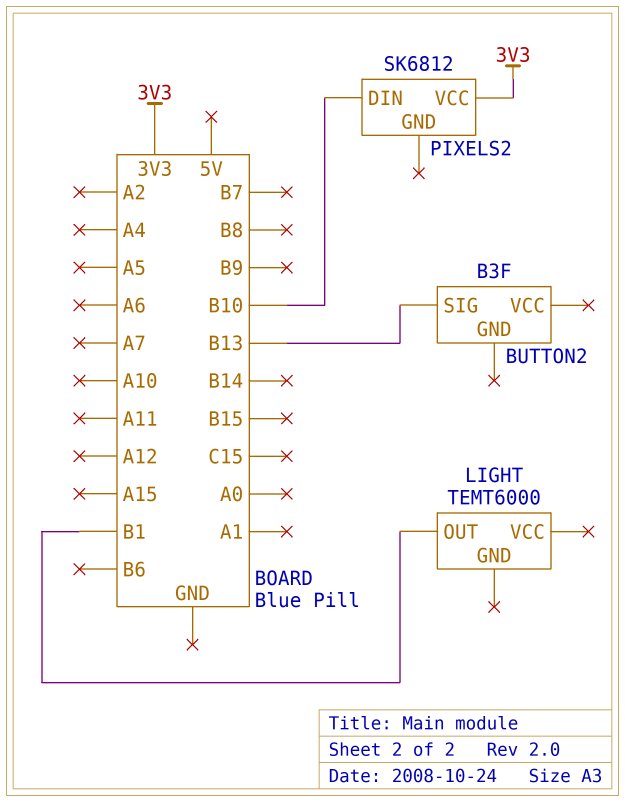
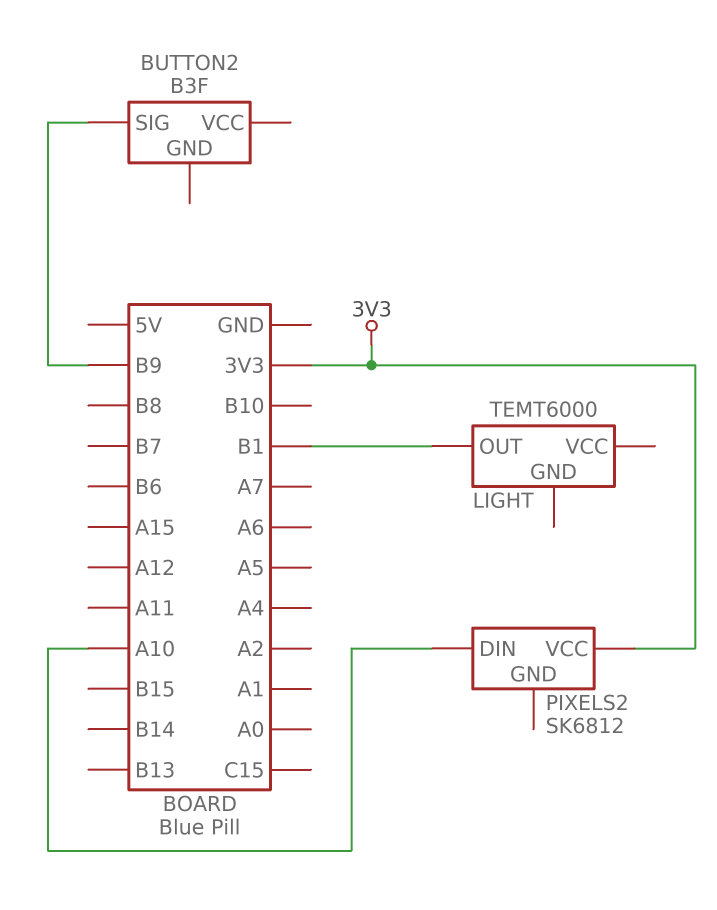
BUTTON2 pin SIG: B13 -> B9
PIXELS2 pin DIN: B10 -> A10

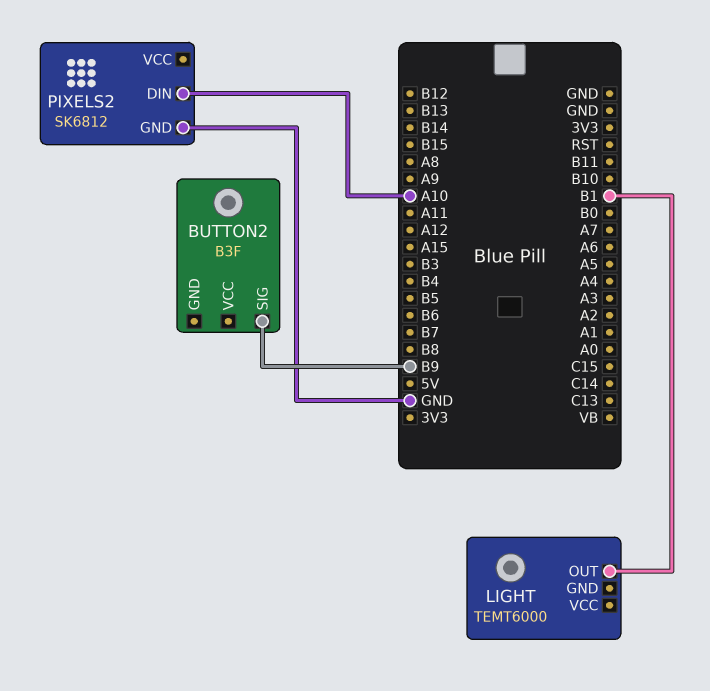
PIXELS2 pin GND: none -> GND
PIXELS2 pin VCC: 3V3 -> none

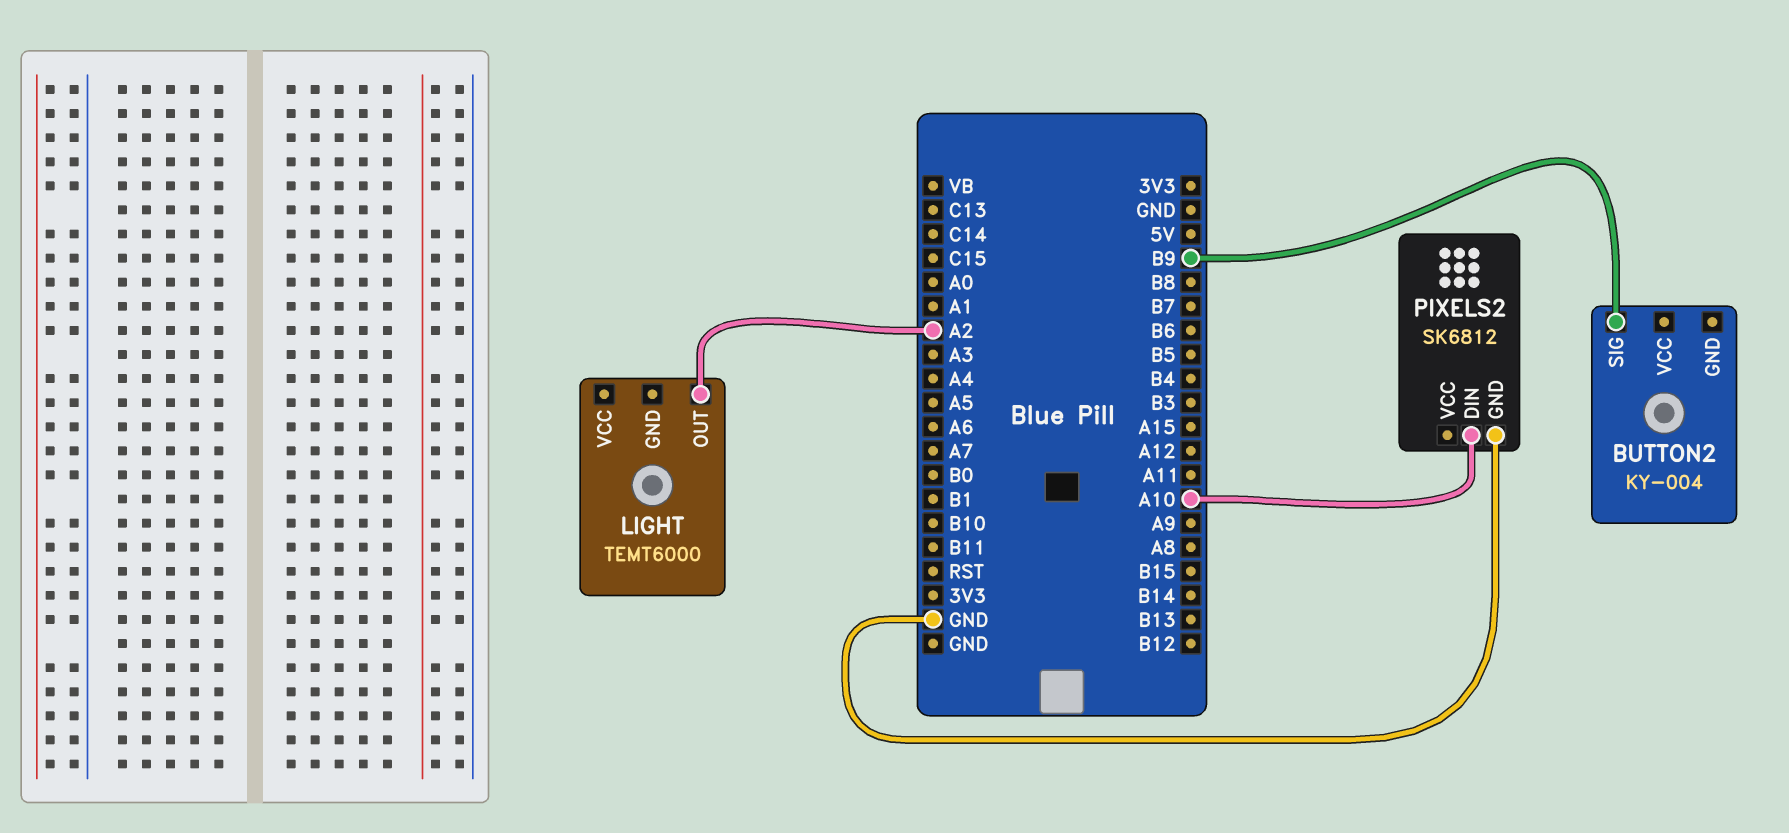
BUTTON2: B3F -> KY-004
LIGHT pin OUT: B1 -> A2

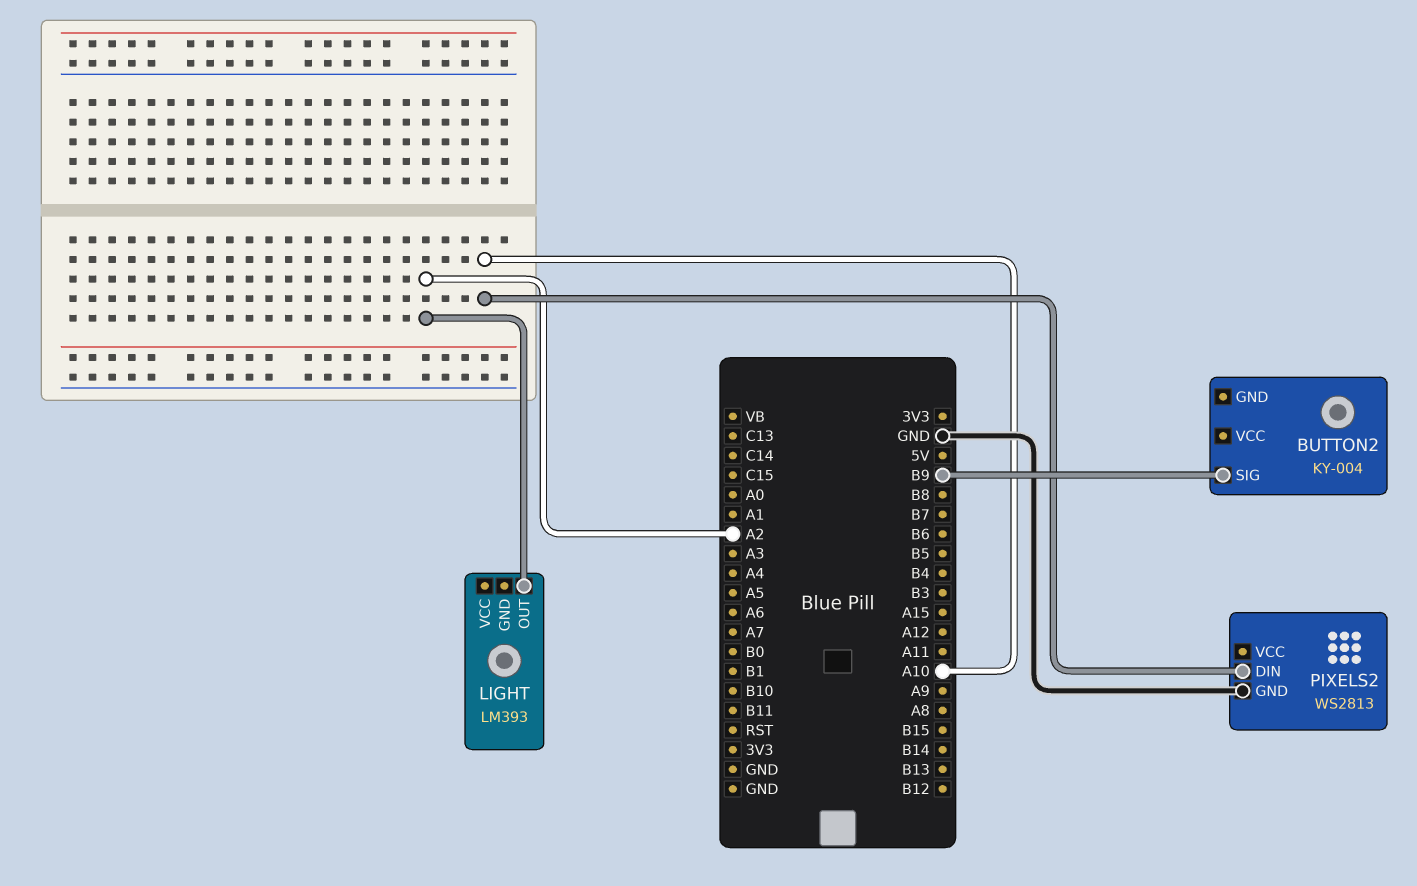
LIGHT: TEMT6000 -> LM393
PIXELS2: SK6812 -> WS2813

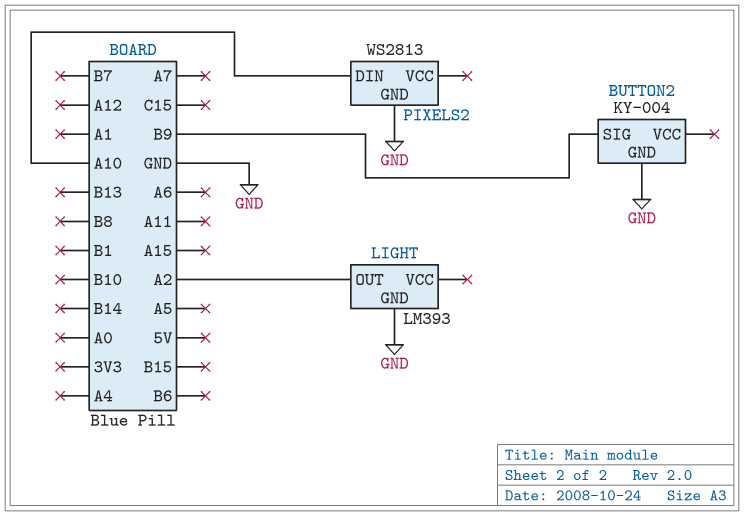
BUTTON2 pin GND: none -> GND
LIGHT pin GND: none -> GND

